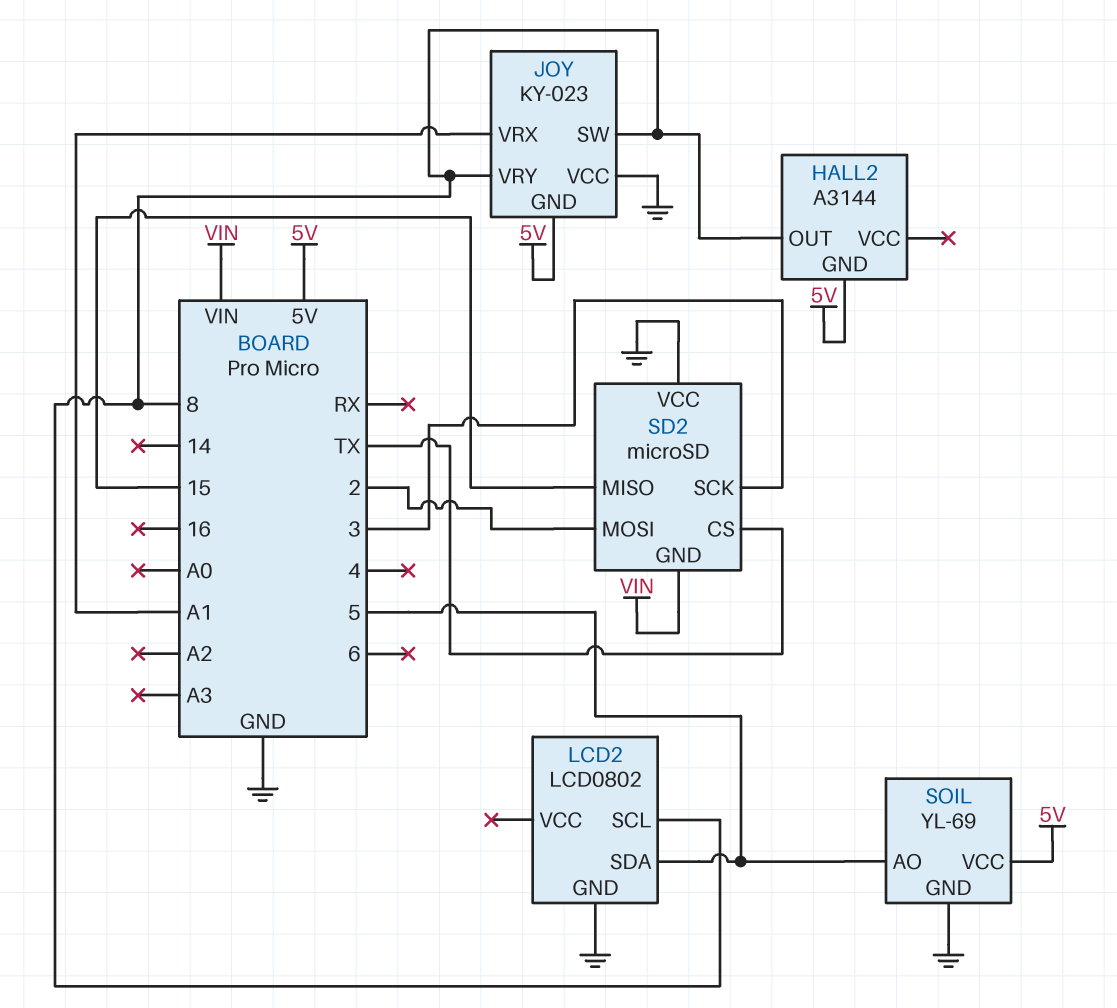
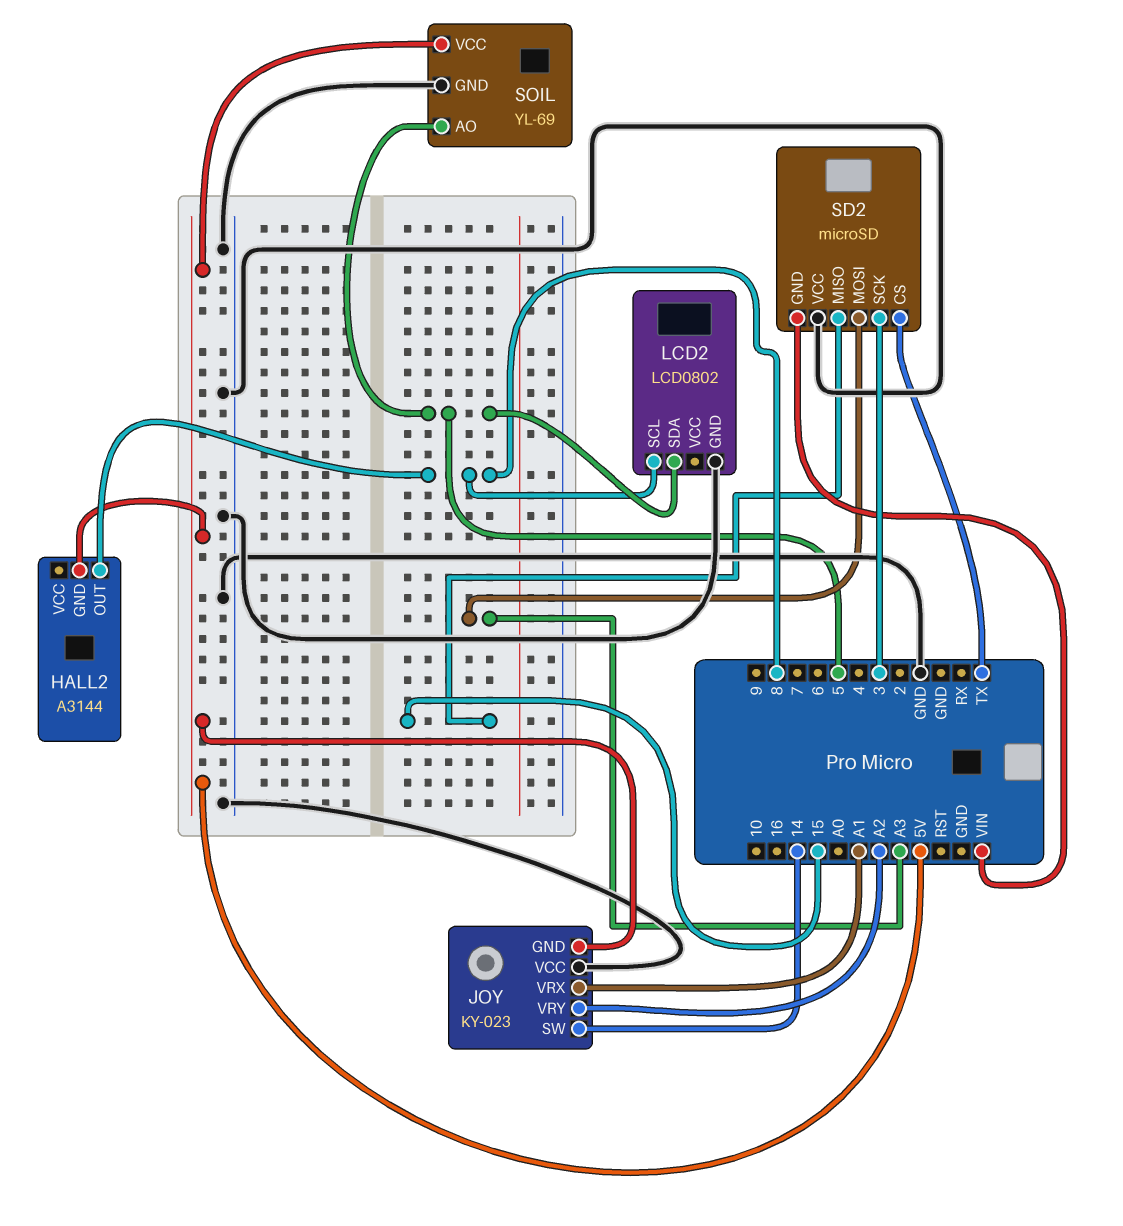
JOY pin SW: 8 -> 14
JOY pin VRY: 8 -> A2
SD2 pin MOSI: 2 -> A3

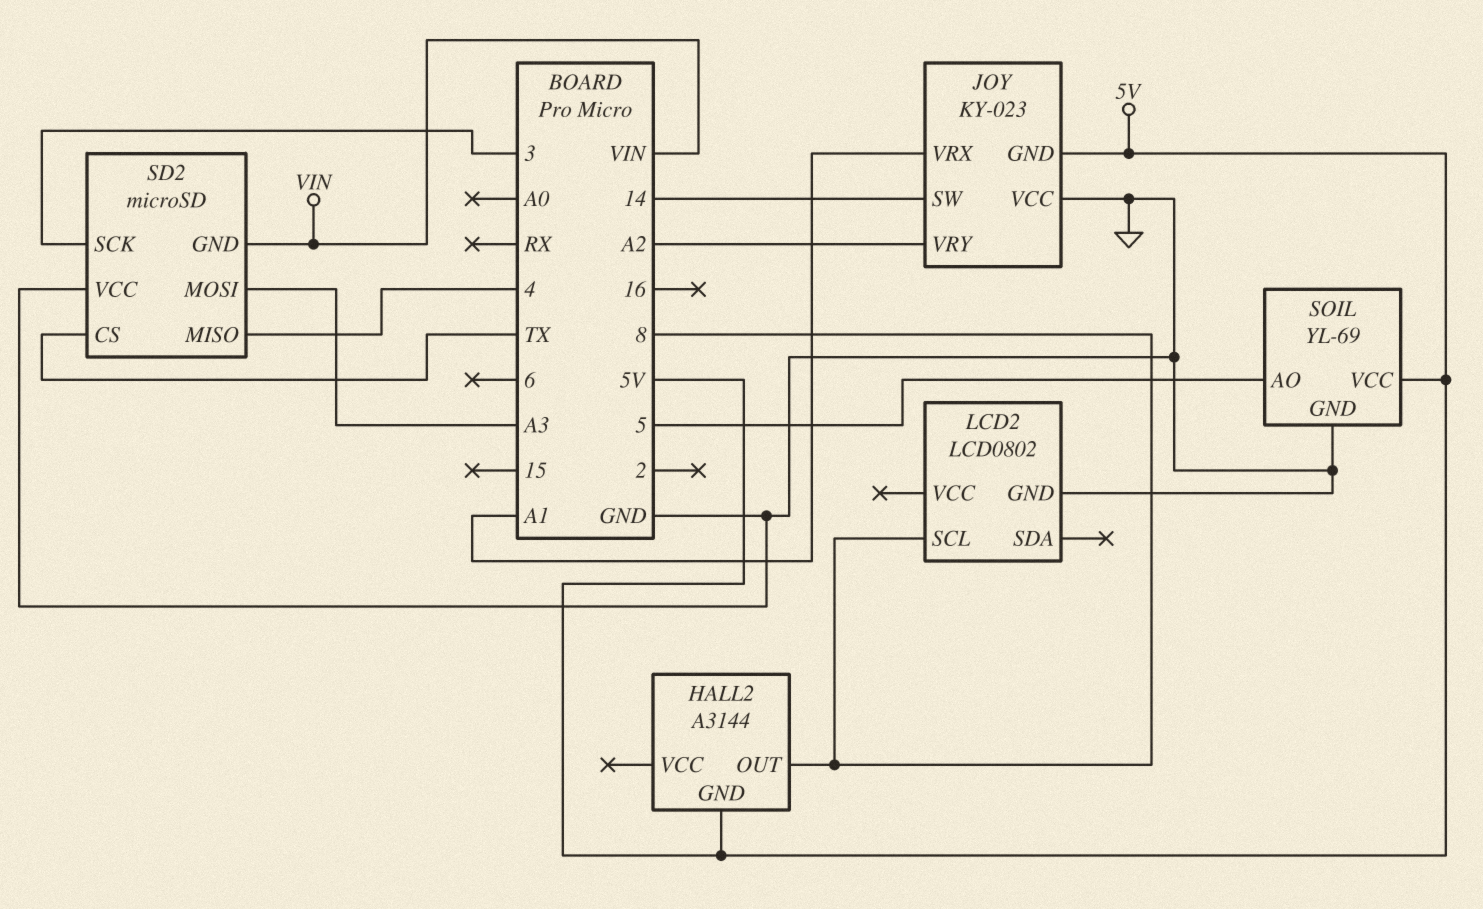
LCD2 pin SDA: 5 -> none
SD2 pin MISO: 15 -> 4

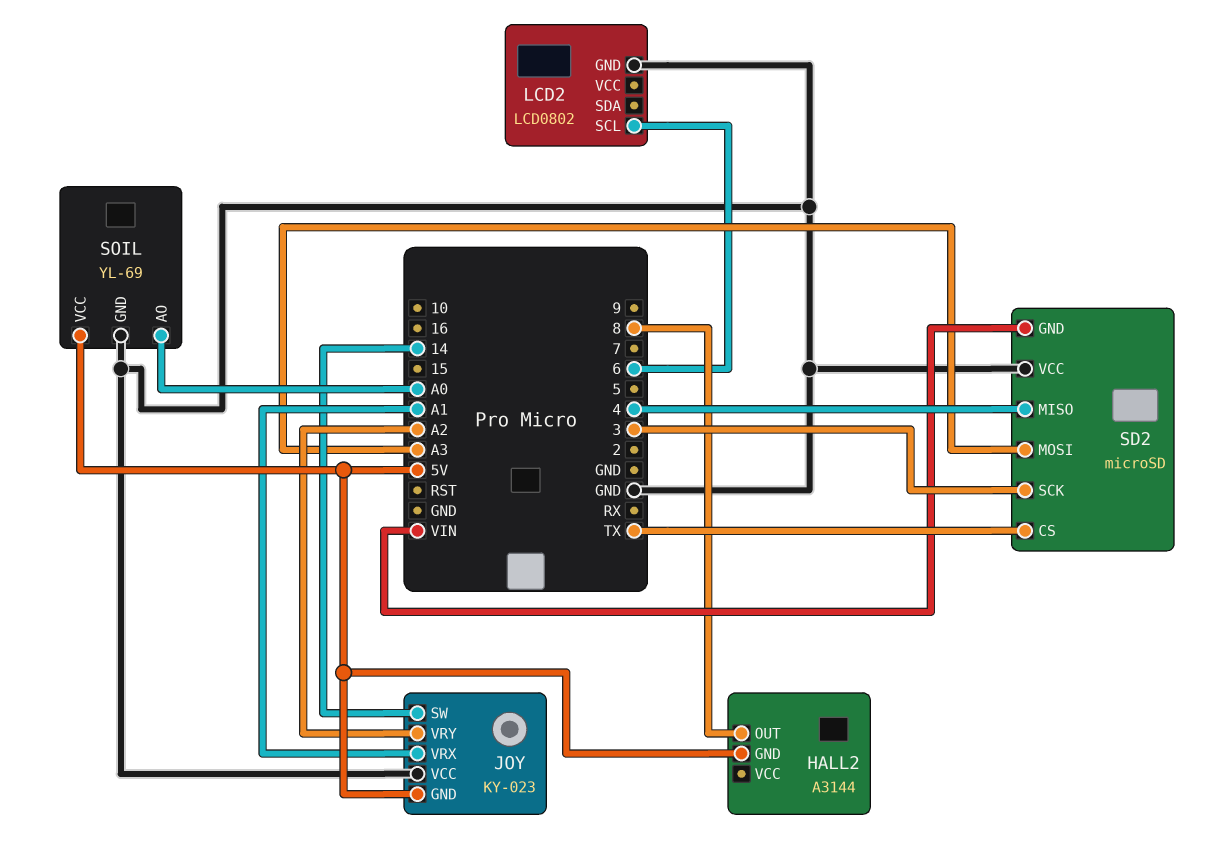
LCD2 pin SCL: 8 -> 6
SOIL pin AO: 5 -> A0

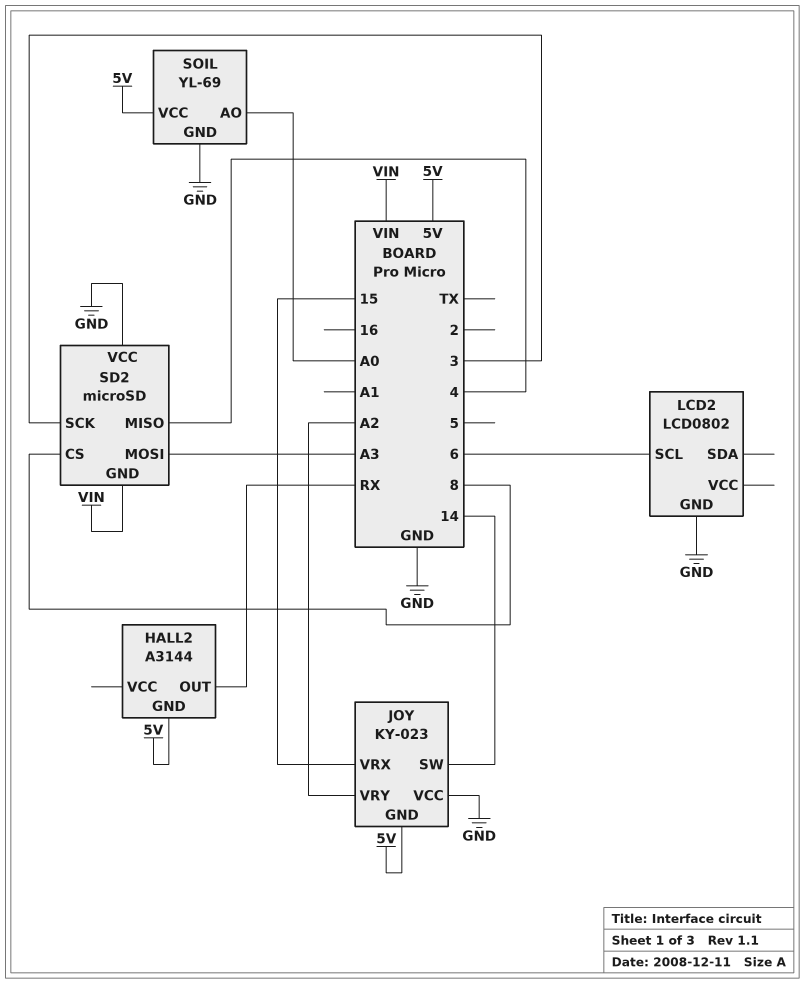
HALL2 pin OUT: 8 -> RX
JOY pin VRX: A1 -> 15
SD2 pin CS: TX -> 8

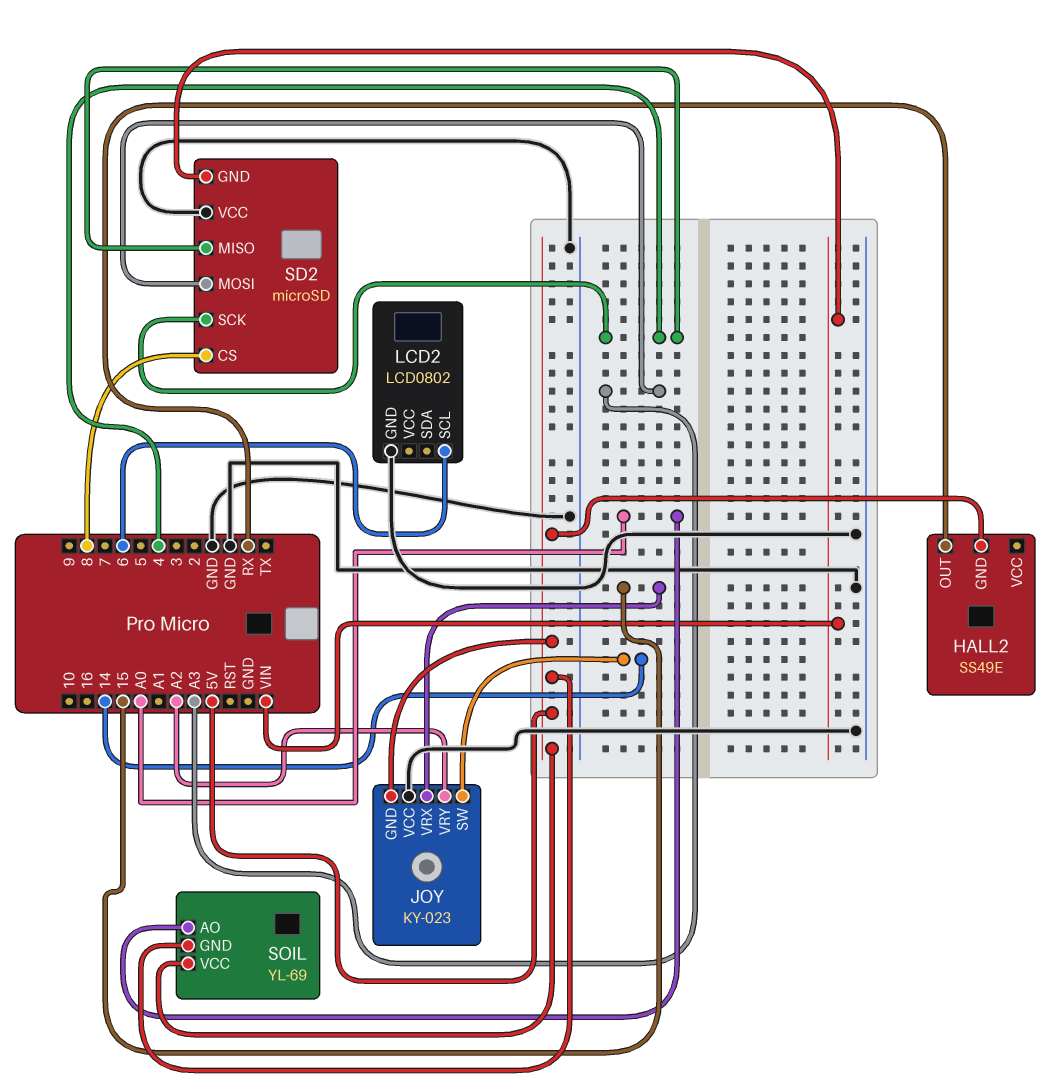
HALL2: A3144 -> SS49E
SD2 pin SCK: 3 -> 4
SOIL pin GND: GND -> 5V

